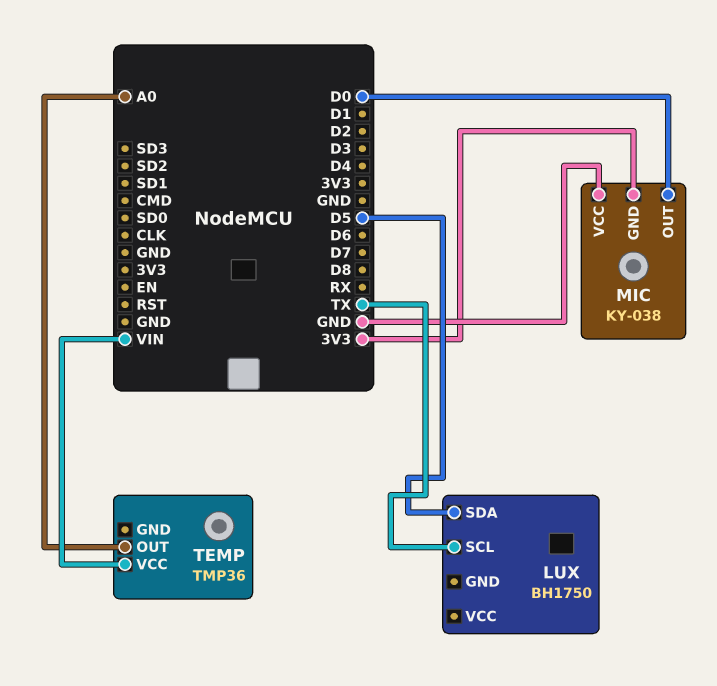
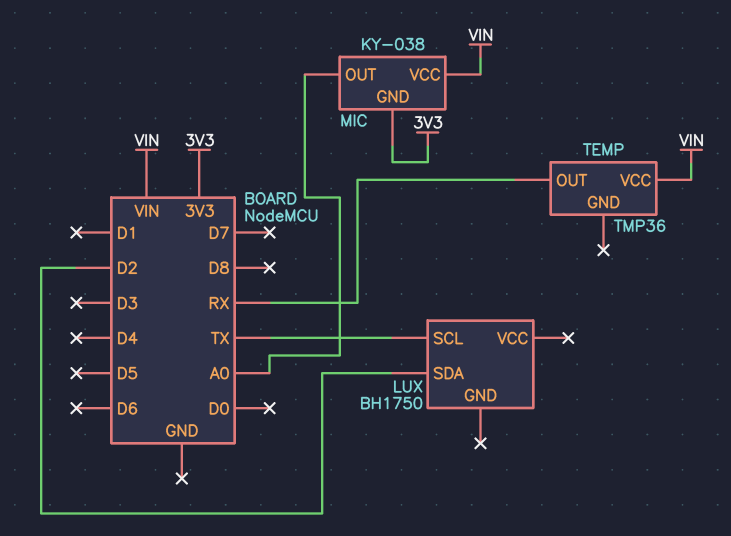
LUX pin SDA: D5 -> D2
MIC pin OUT: D0 -> A0
MIC pin VCC: GND -> VIN
TEMP pin OUT: A0 -> RX

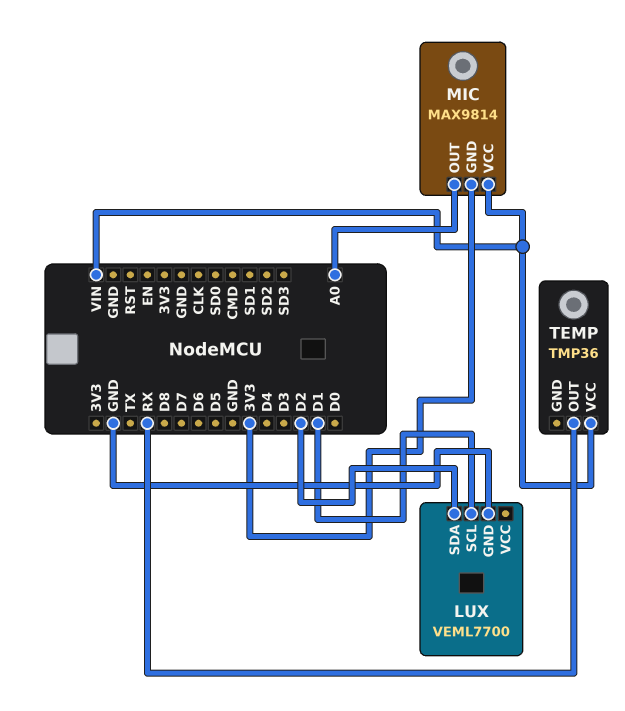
LUX: BH1750 -> VEML7700
LUX pin GND: none -> GND
LUX pin SCL: TX -> D1
MIC: KY-038 -> MAX9814

